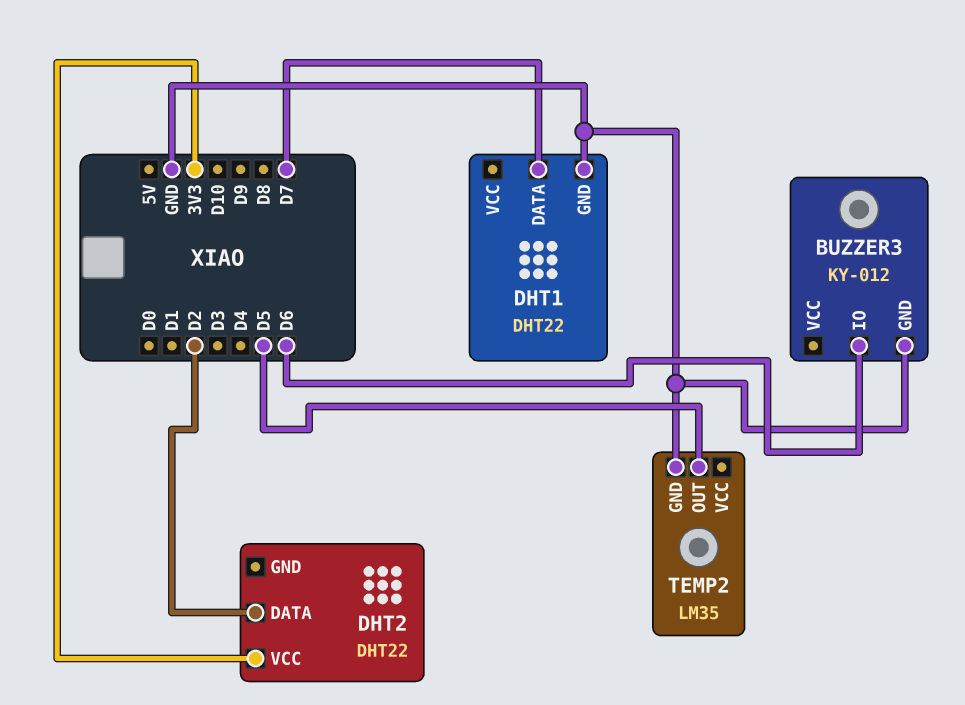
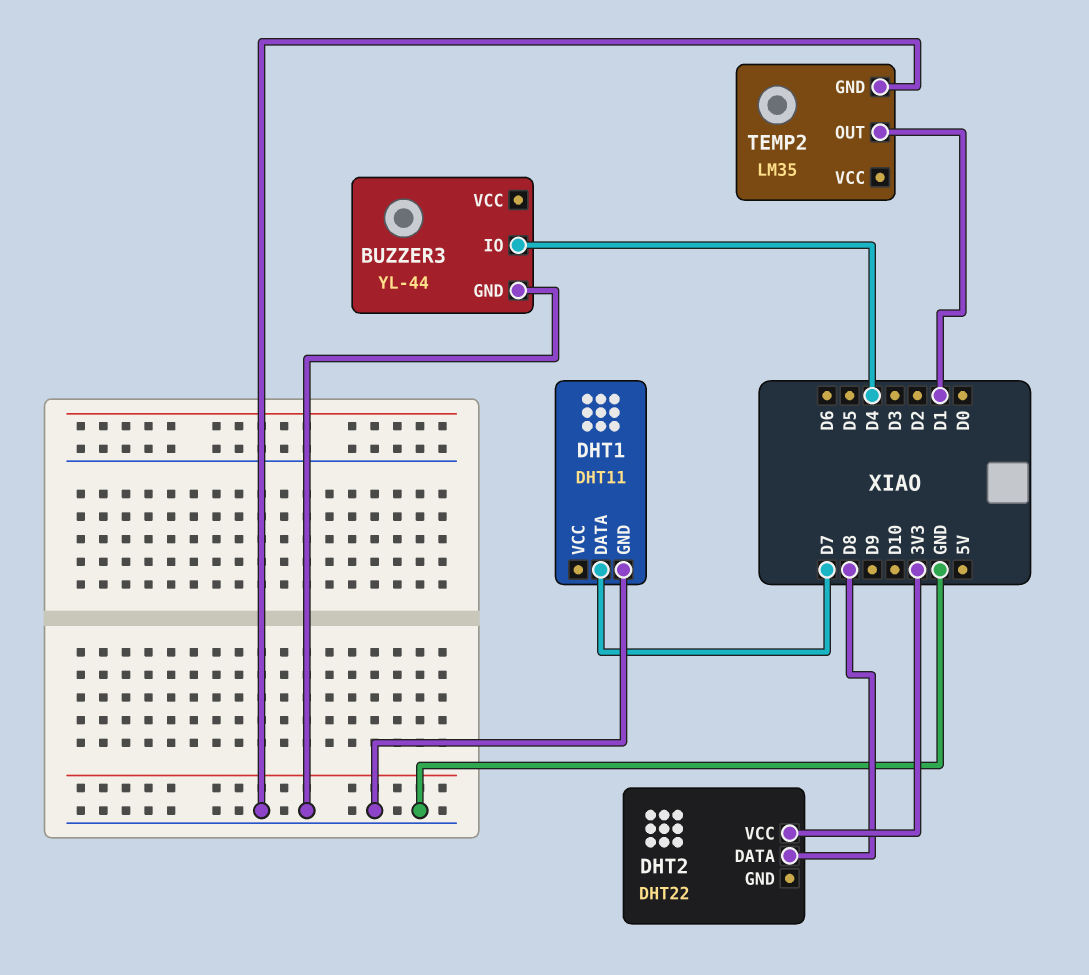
BUZZER3: KY-012 -> YL-44
BUZZER3 pin IO: D6 -> D4
DHT1: DHT22 -> DHT11
DHT2 pin DATA: D2 -> D8
TEMP2 pin OUT: D5 -> D1

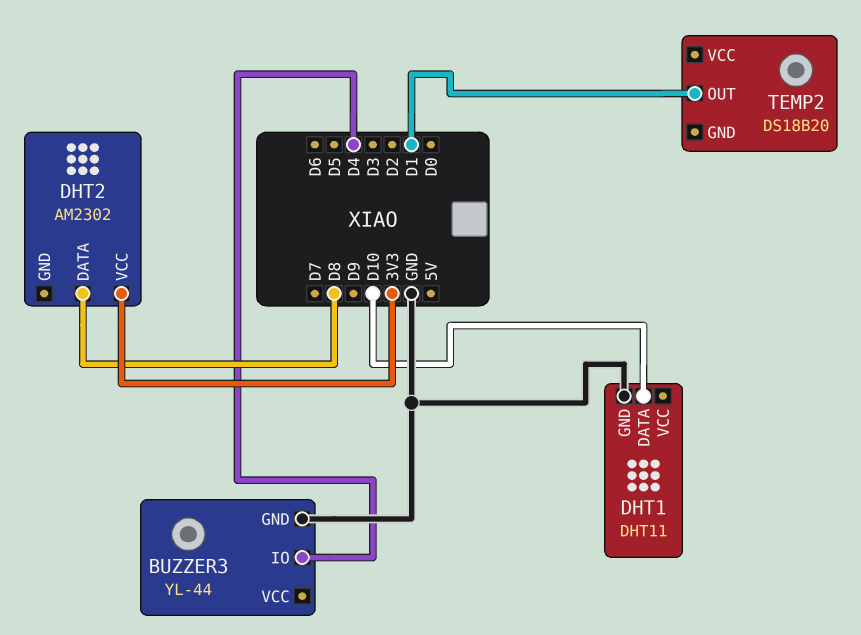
DHT1 pin DATA: D7 -> D10
DHT2: DHT22 -> AM2302
TEMP2: LM35 -> DS18B20
TEMP2 pin GND: GND -> none

